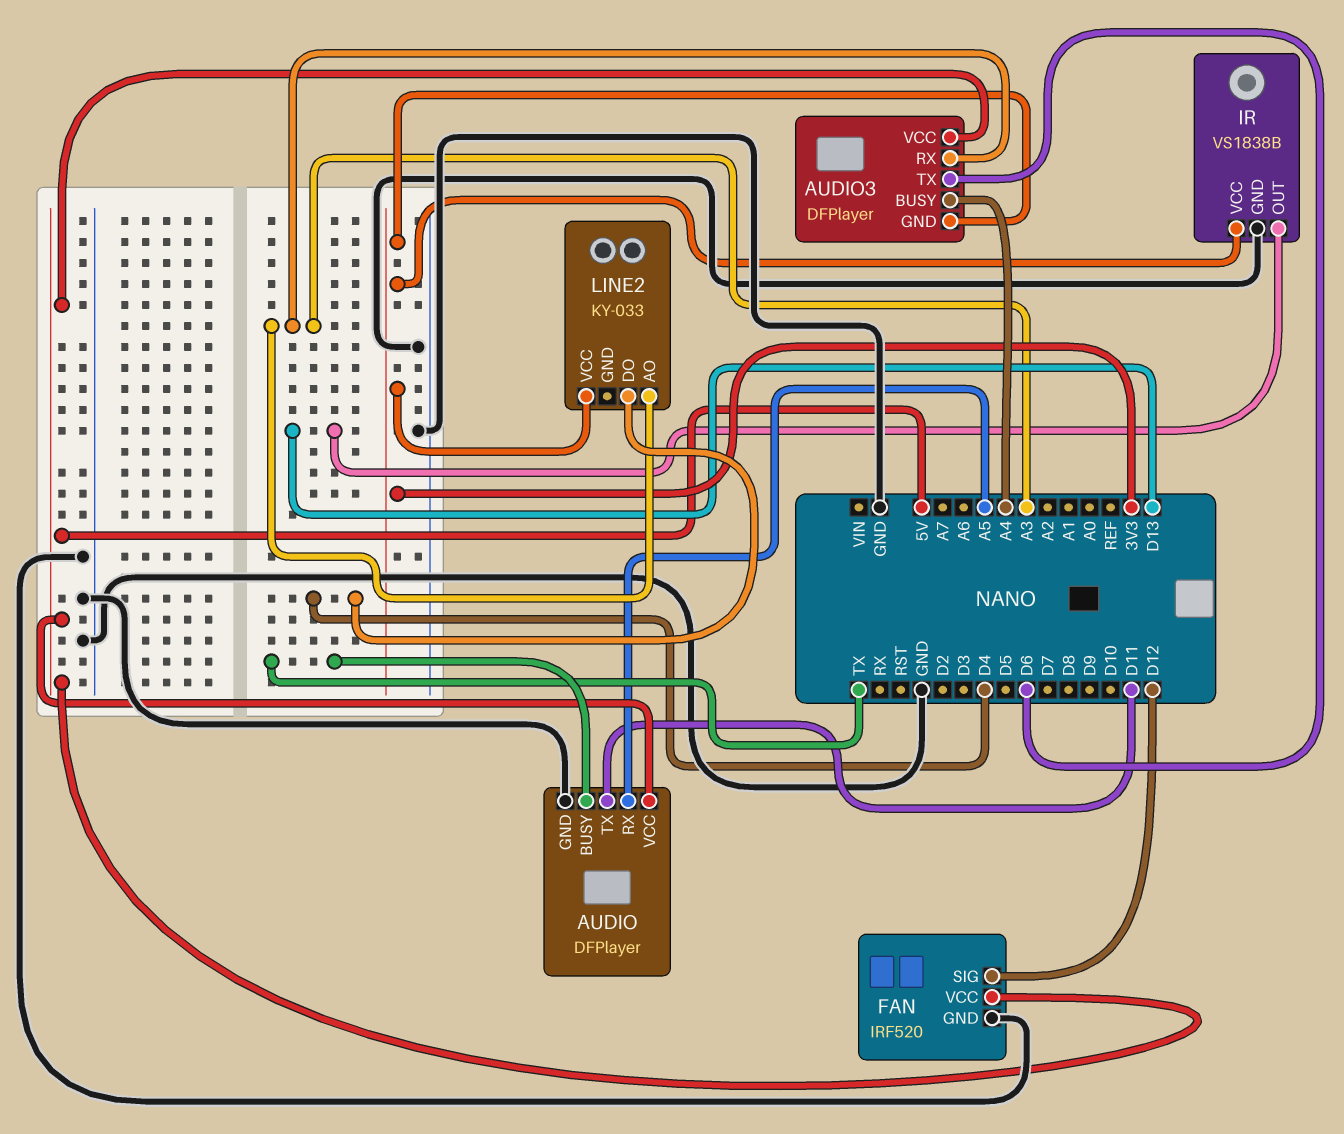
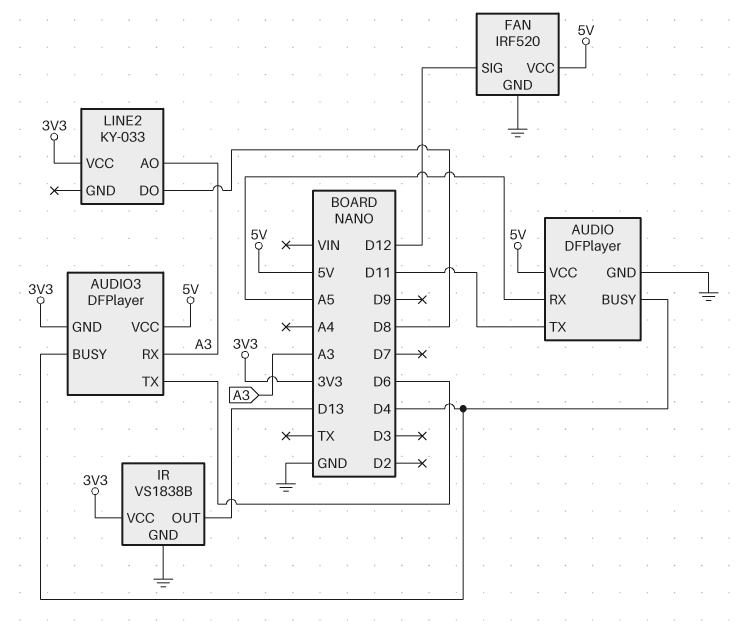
AUDIO pin BUSY: TX -> D4
AUDIO3 pin BUSY: A4 -> D4
LINE2 pin DO: D4 -> D8

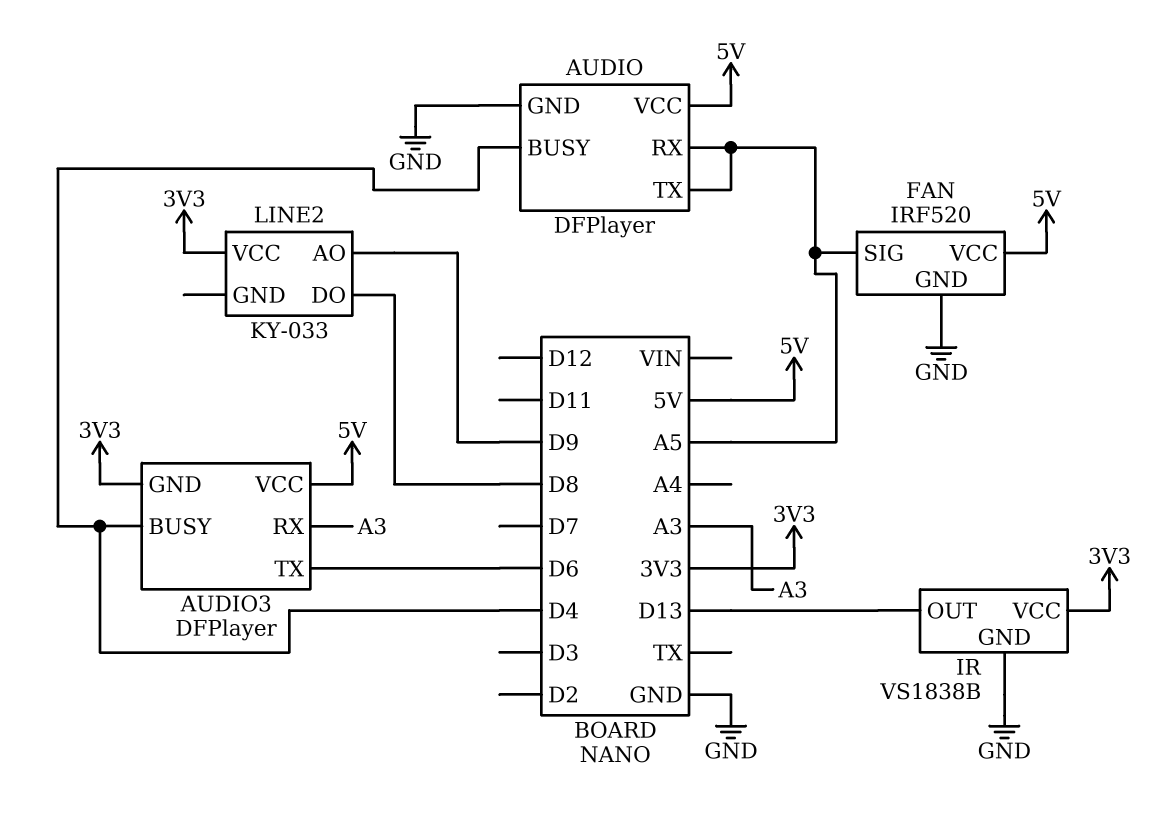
AUDIO pin TX: D11 -> A5
FAN pin SIG: D12 -> A5
LINE2 pin AO: A3 -> D9

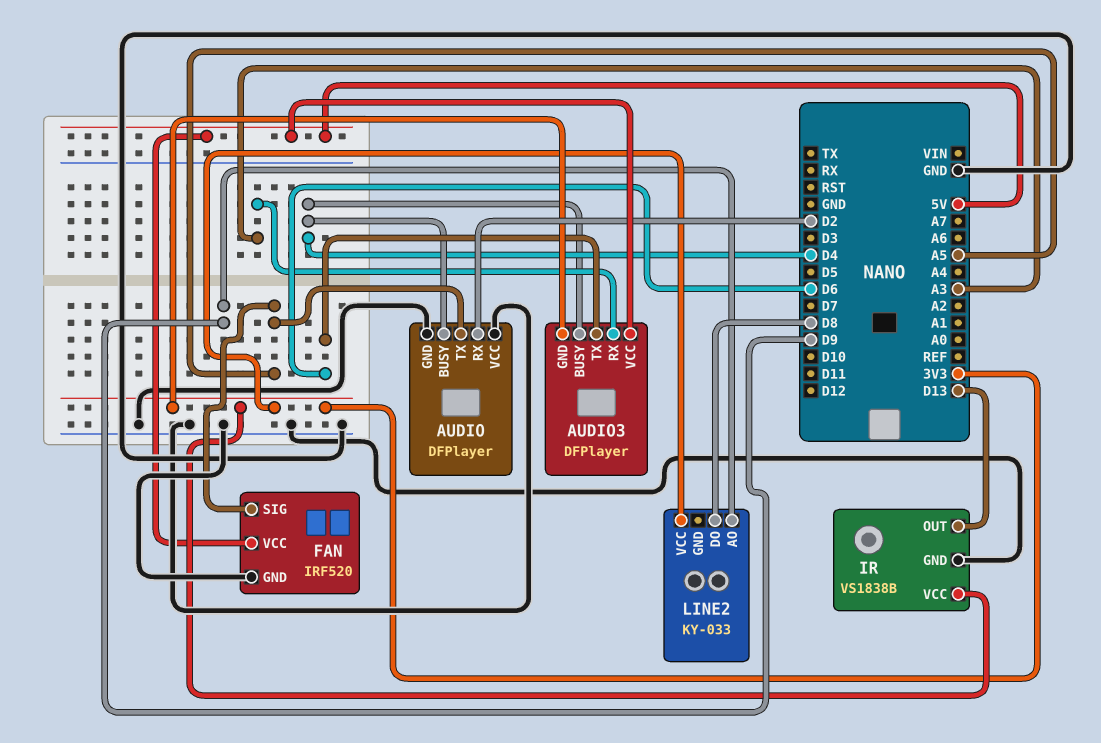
AUDIO pin RX: A5 -> D2
AUDIO pin VCC: 5V -> GND

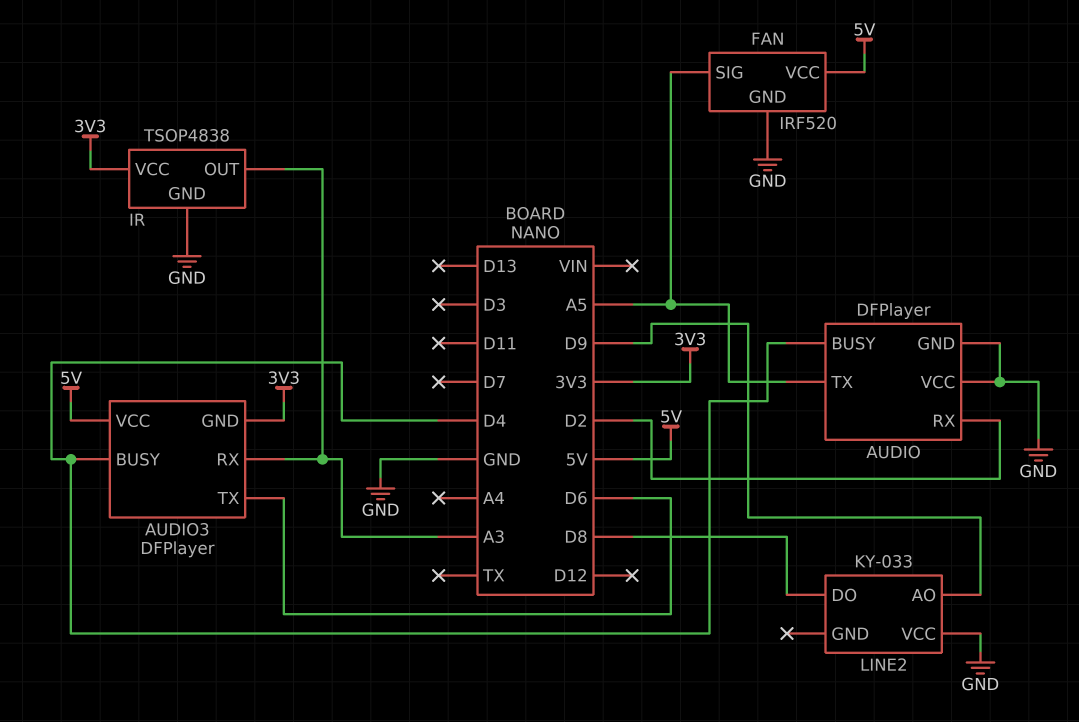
IR: VS1838B -> TSOP4838
IR pin OUT: D13 -> A3
LINE2 pin VCC: 3V3 -> GND

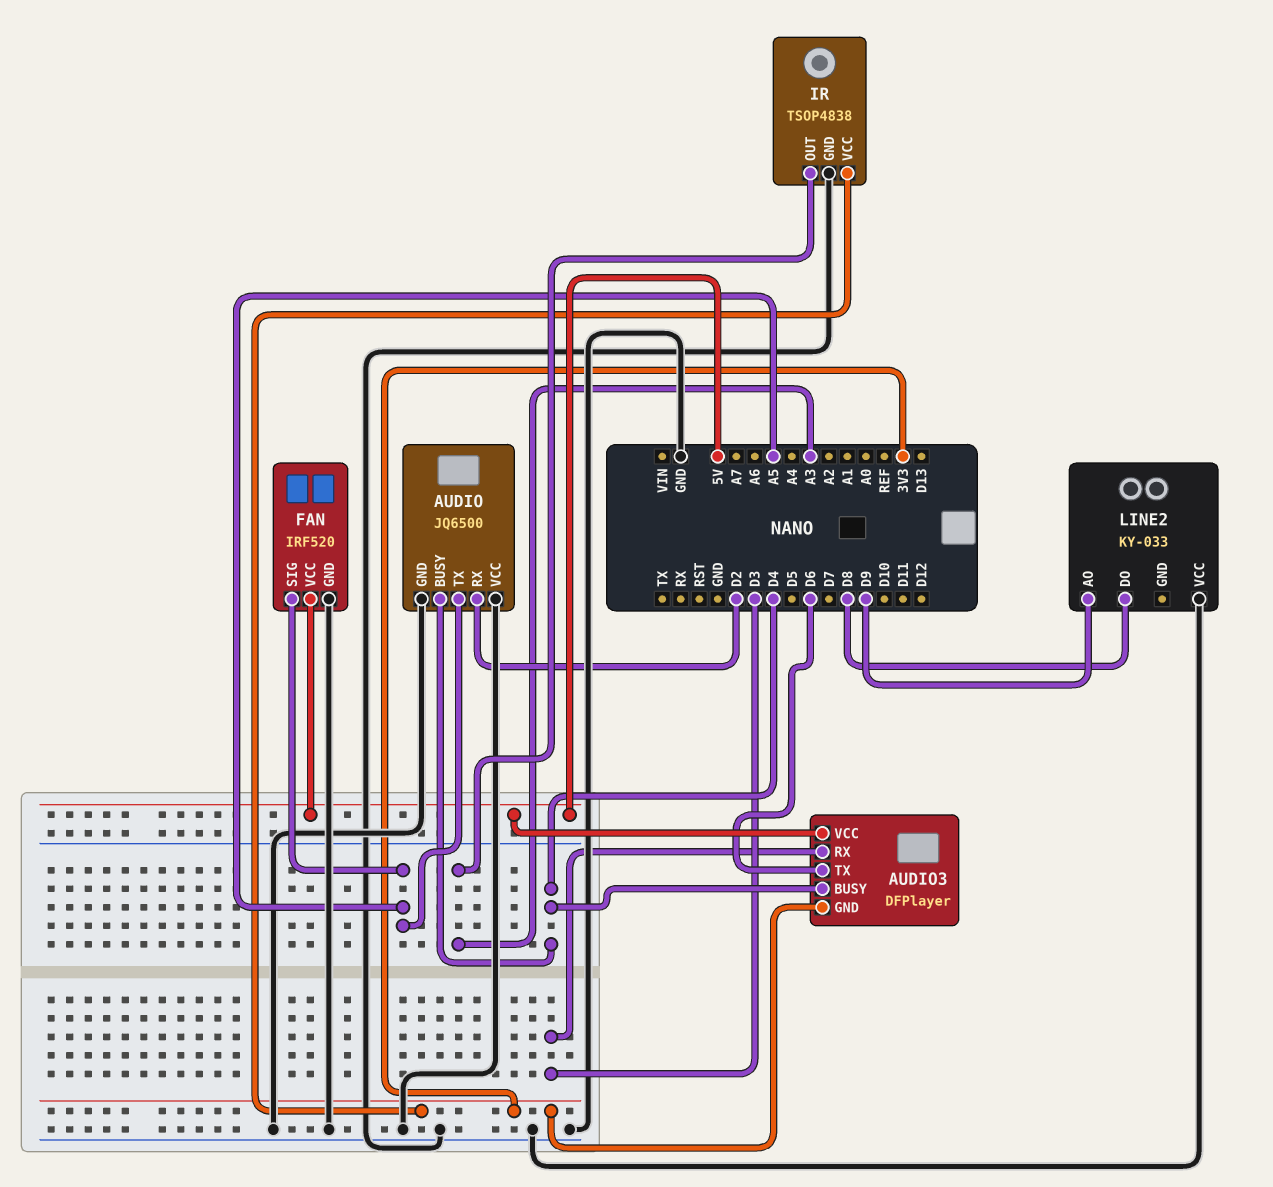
AUDIO: DFPlayer -> JQ6500
AUDIO3 pin RX: A3 -> D3

